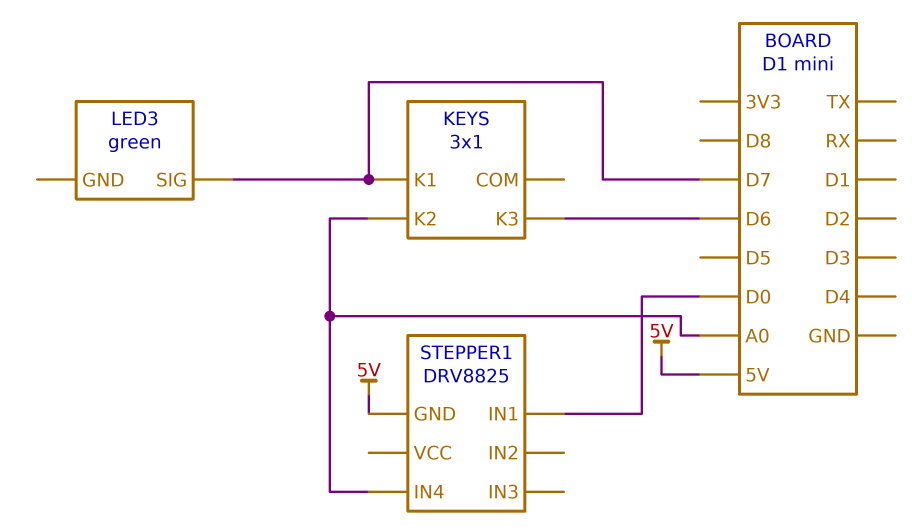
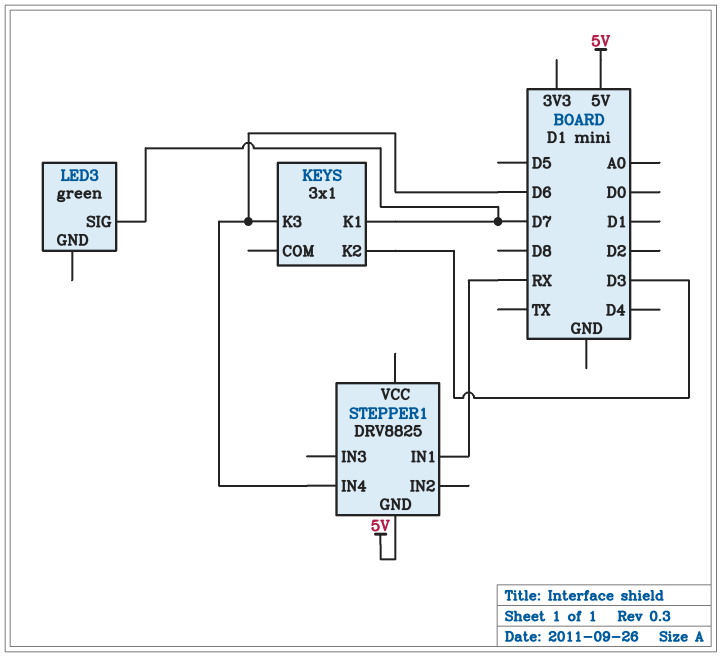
KEYS pin K2: A0 -> D3
STEPPER1 pin IN1: D0 -> RX
STEPPER1 pin IN4: A0 -> D6

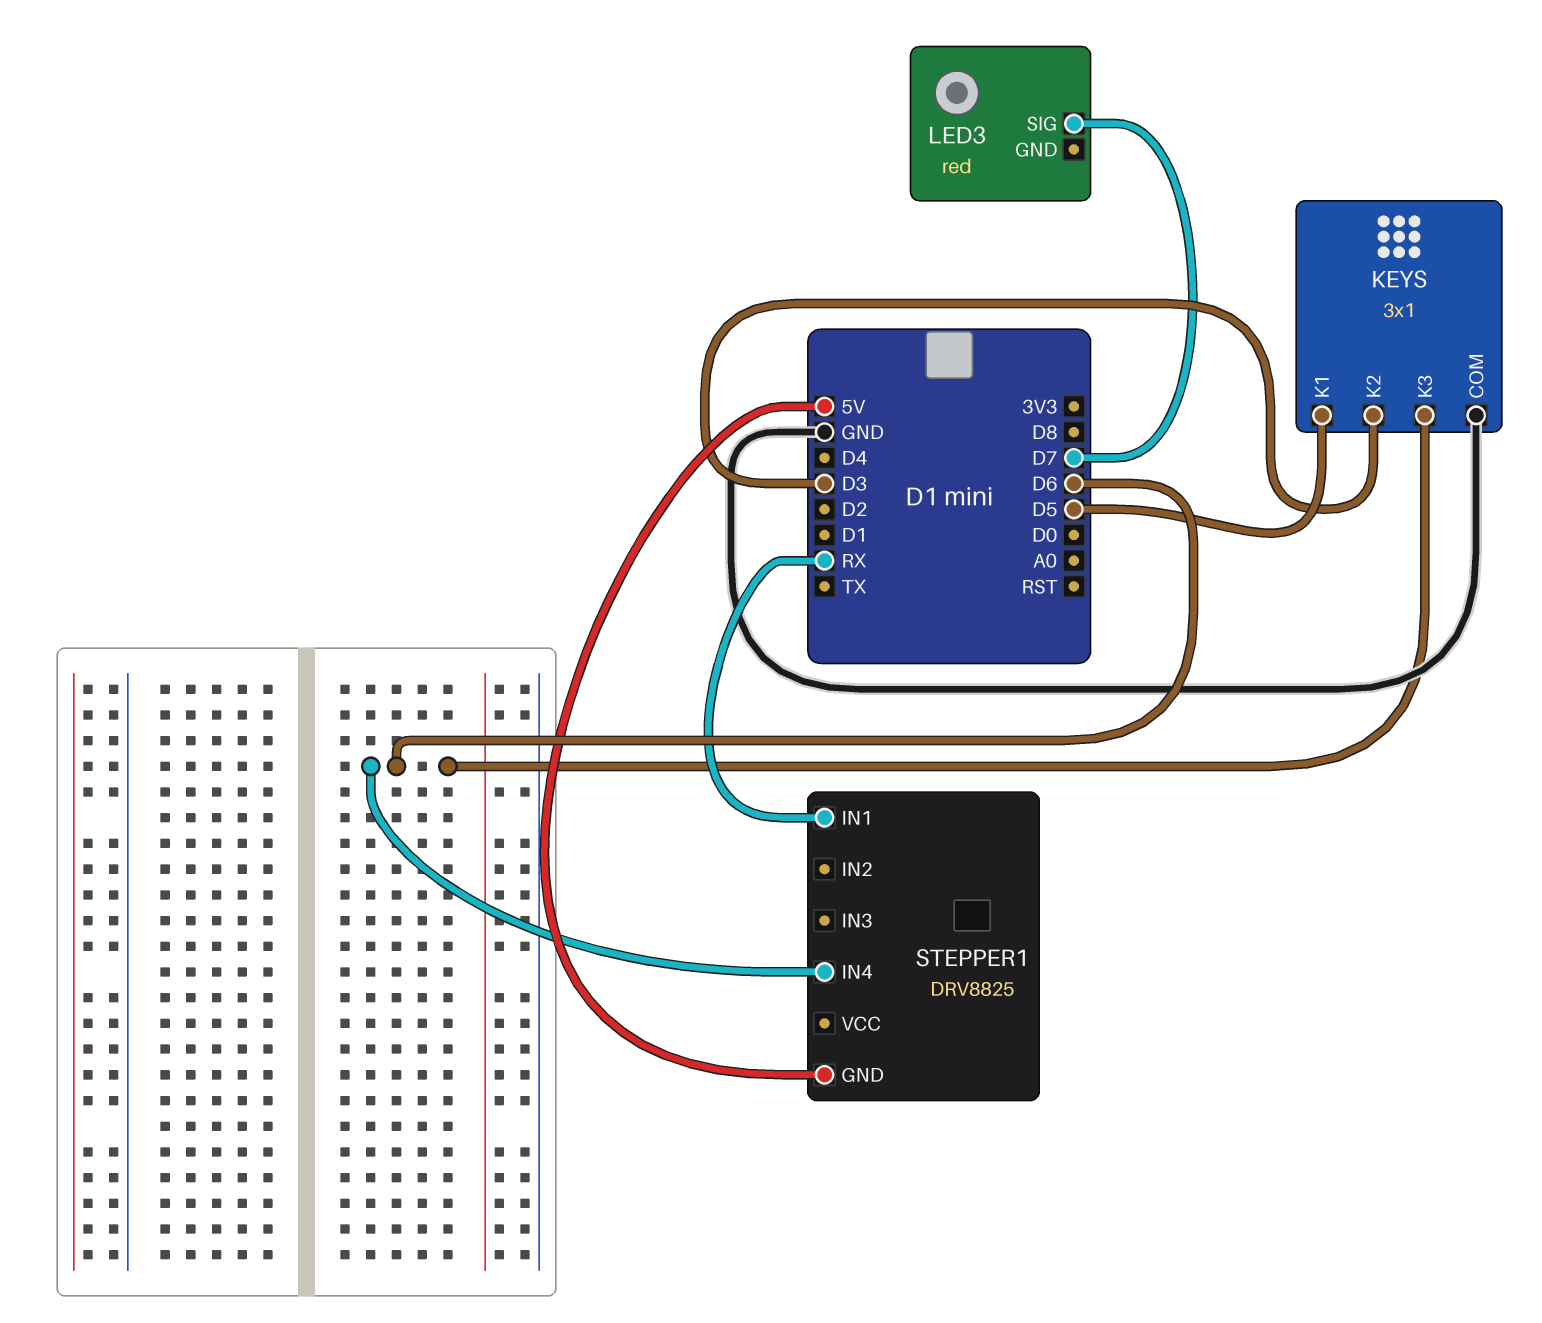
KEYS pin COM: none -> GND
KEYS pin K1: D7 -> D5
LED3: green -> red

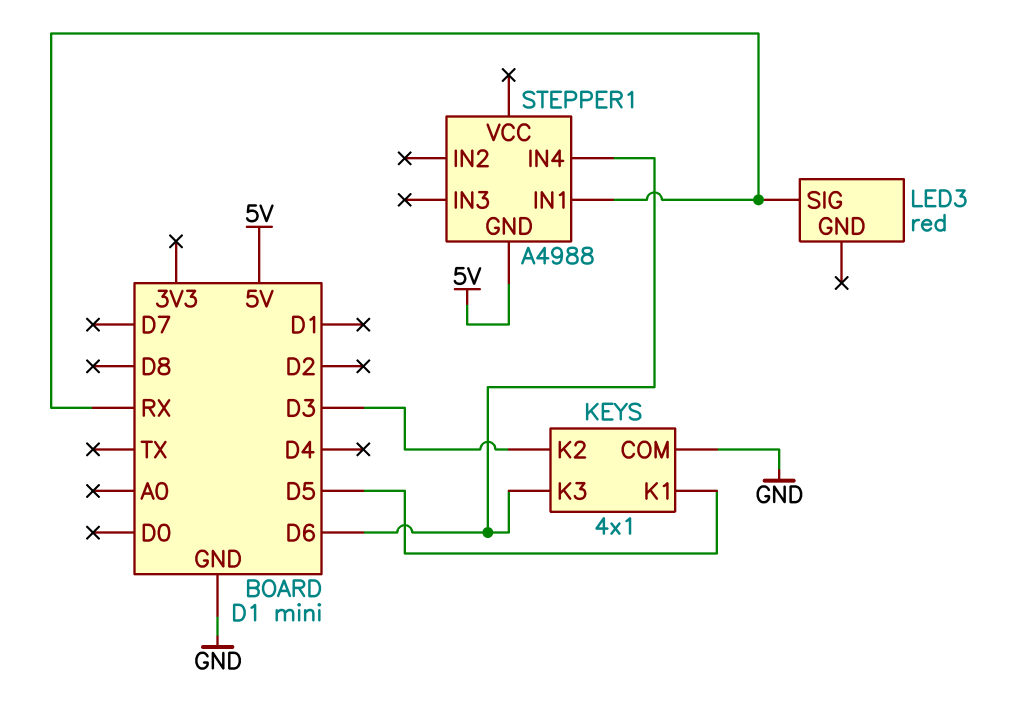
KEYS: 3x1 -> 4x1
LED3 pin SIG: D7 -> RX
STEPPER1: DRV8825 -> A4988

